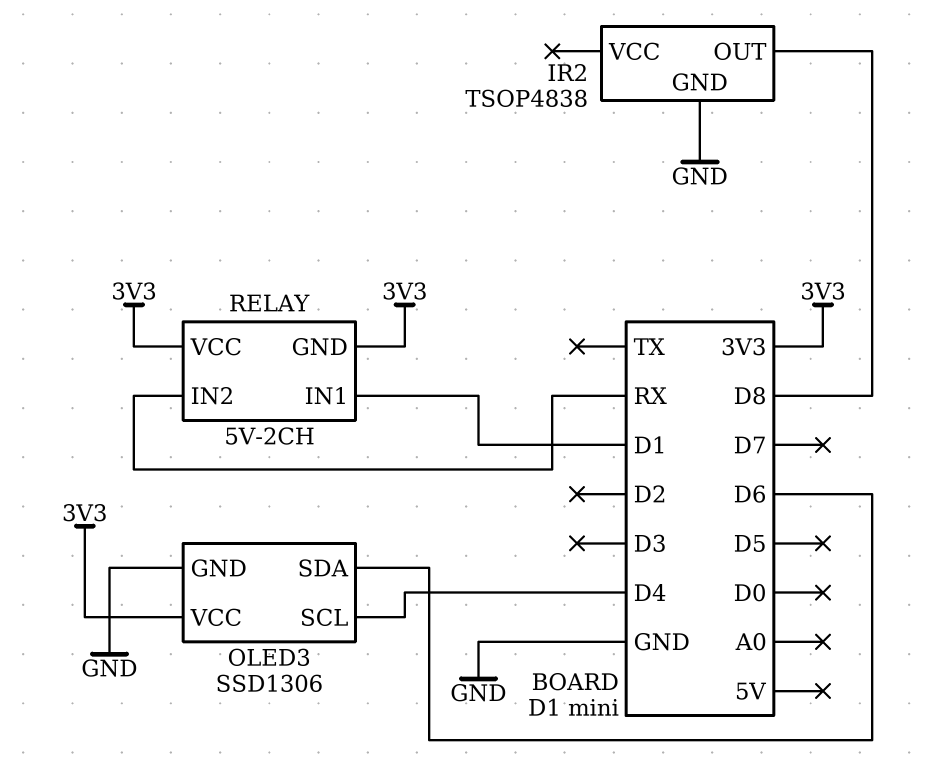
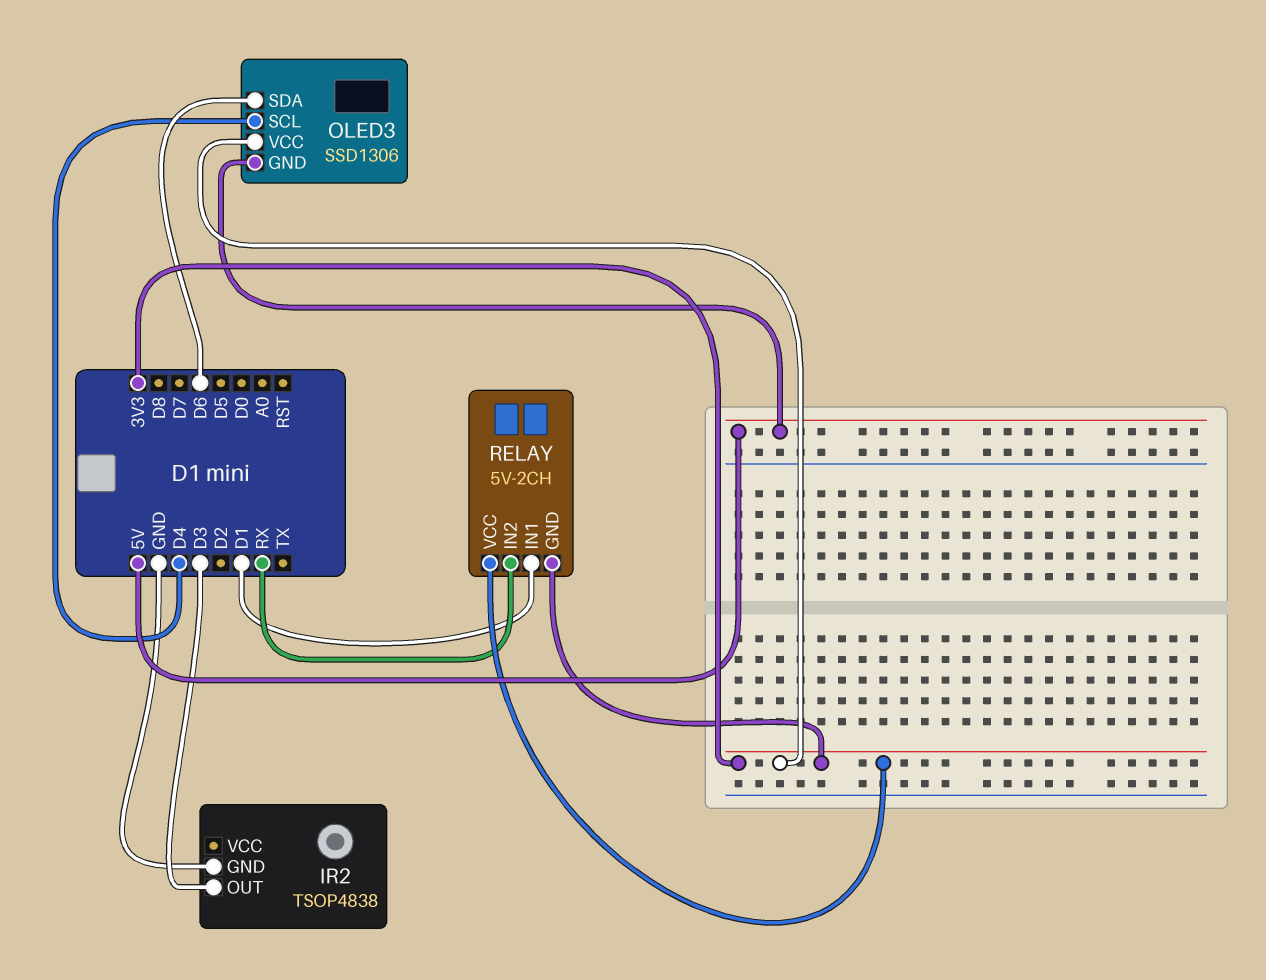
IR2 pin OUT: D8 -> D3
OLED3 pin GND: GND -> 5V

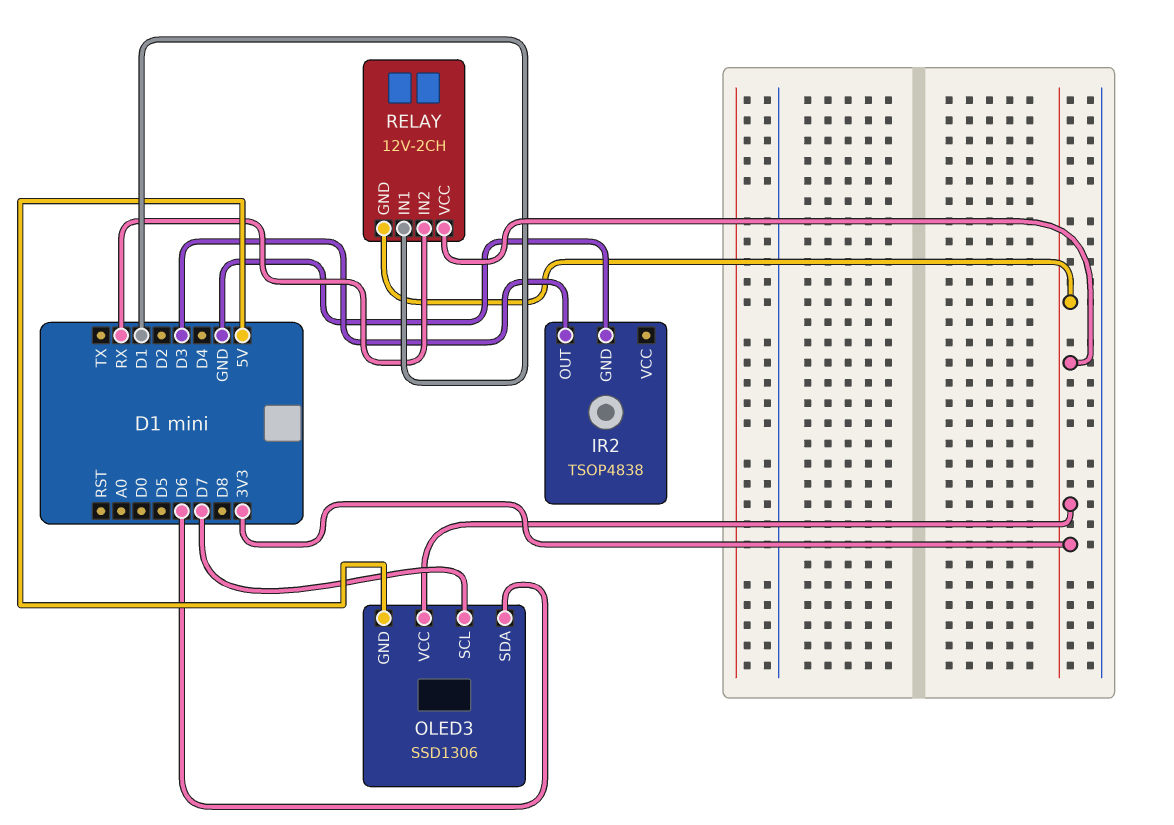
OLED3 pin SCL: D4 -> D7
RELAY: 5V-2CH -> 12V-2CH

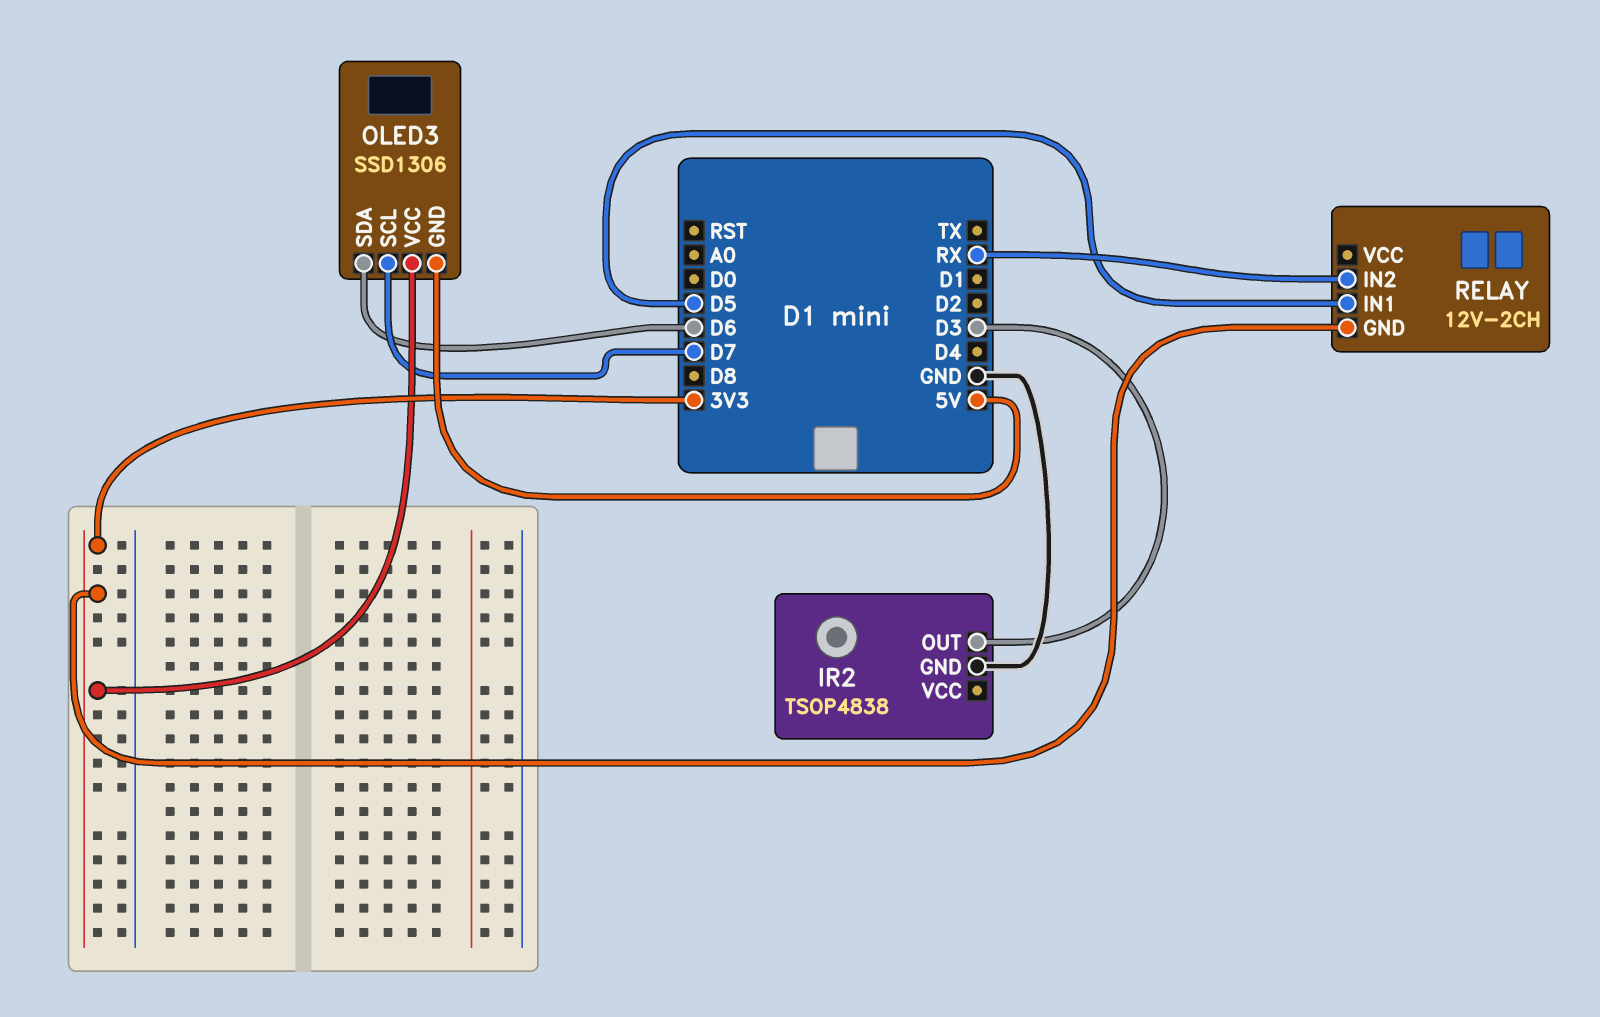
RELAY pin IN1: D1 -> D5
RELAY pin VCC: 3V3 -> none

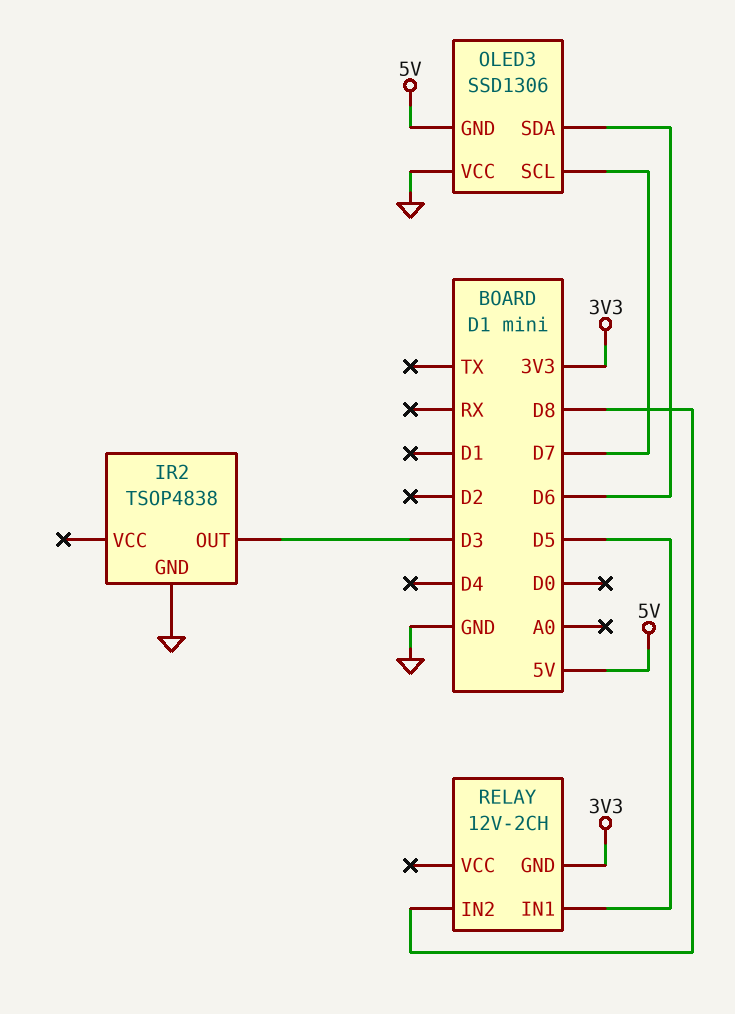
OLED3 pin VCC: 3V3 -> GND
RELAY pin IN2: RX -> D8

